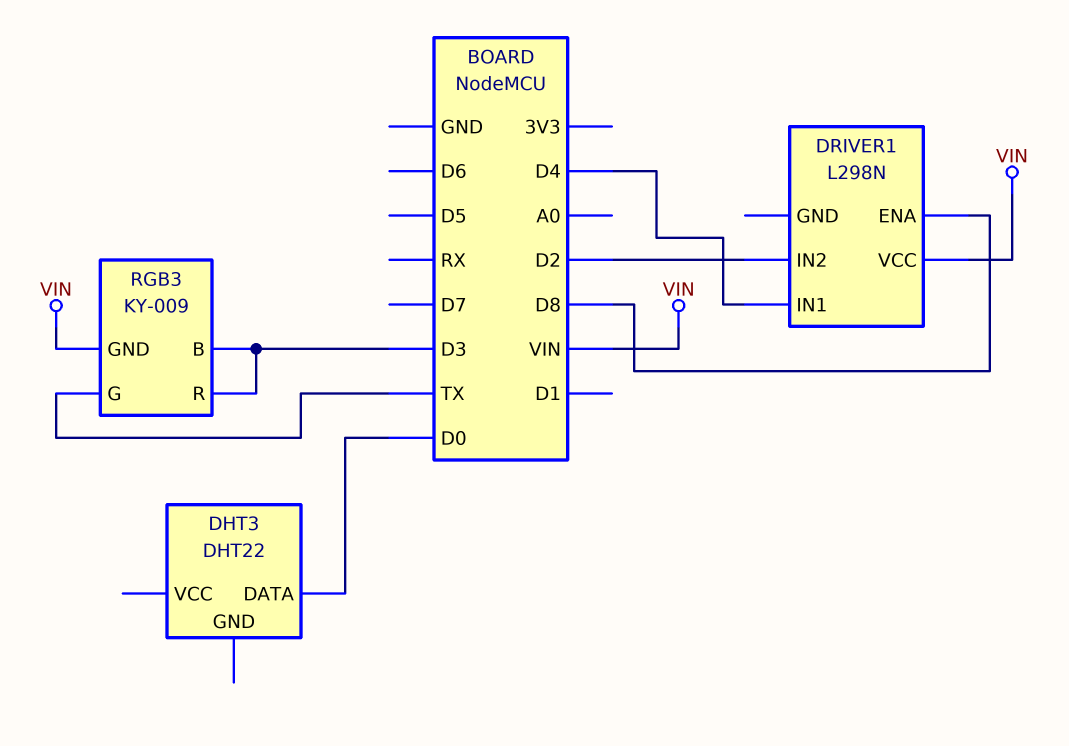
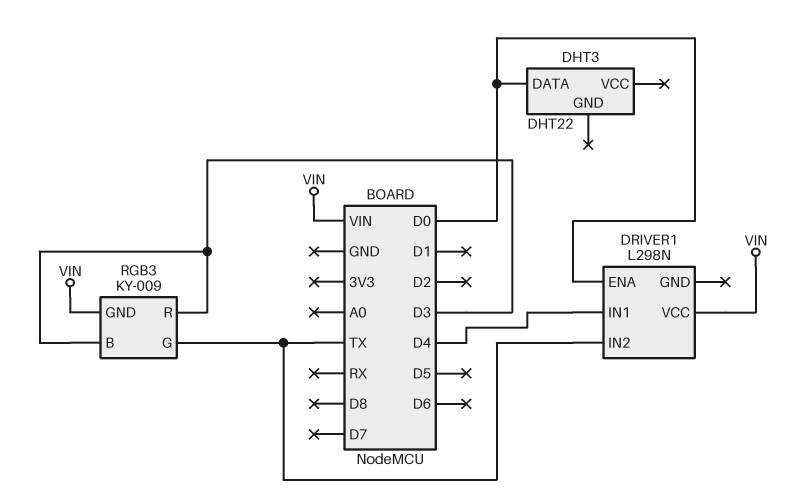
DRIVER1 pin ENA: D8 -> D0
DRIVER1 pin IN2: D2 -> TX

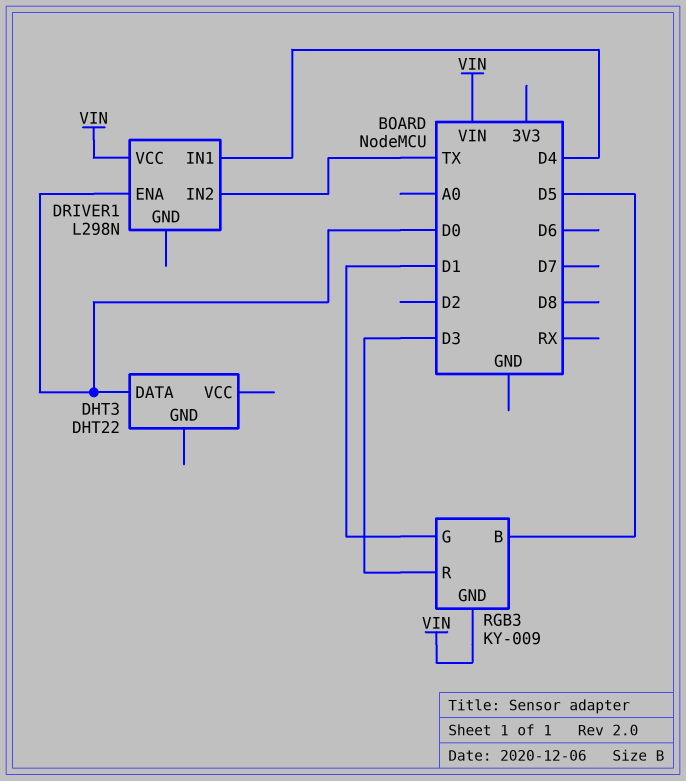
RGB3 pin B: D3 -> D5
RGB3 pin G: TX -> D1

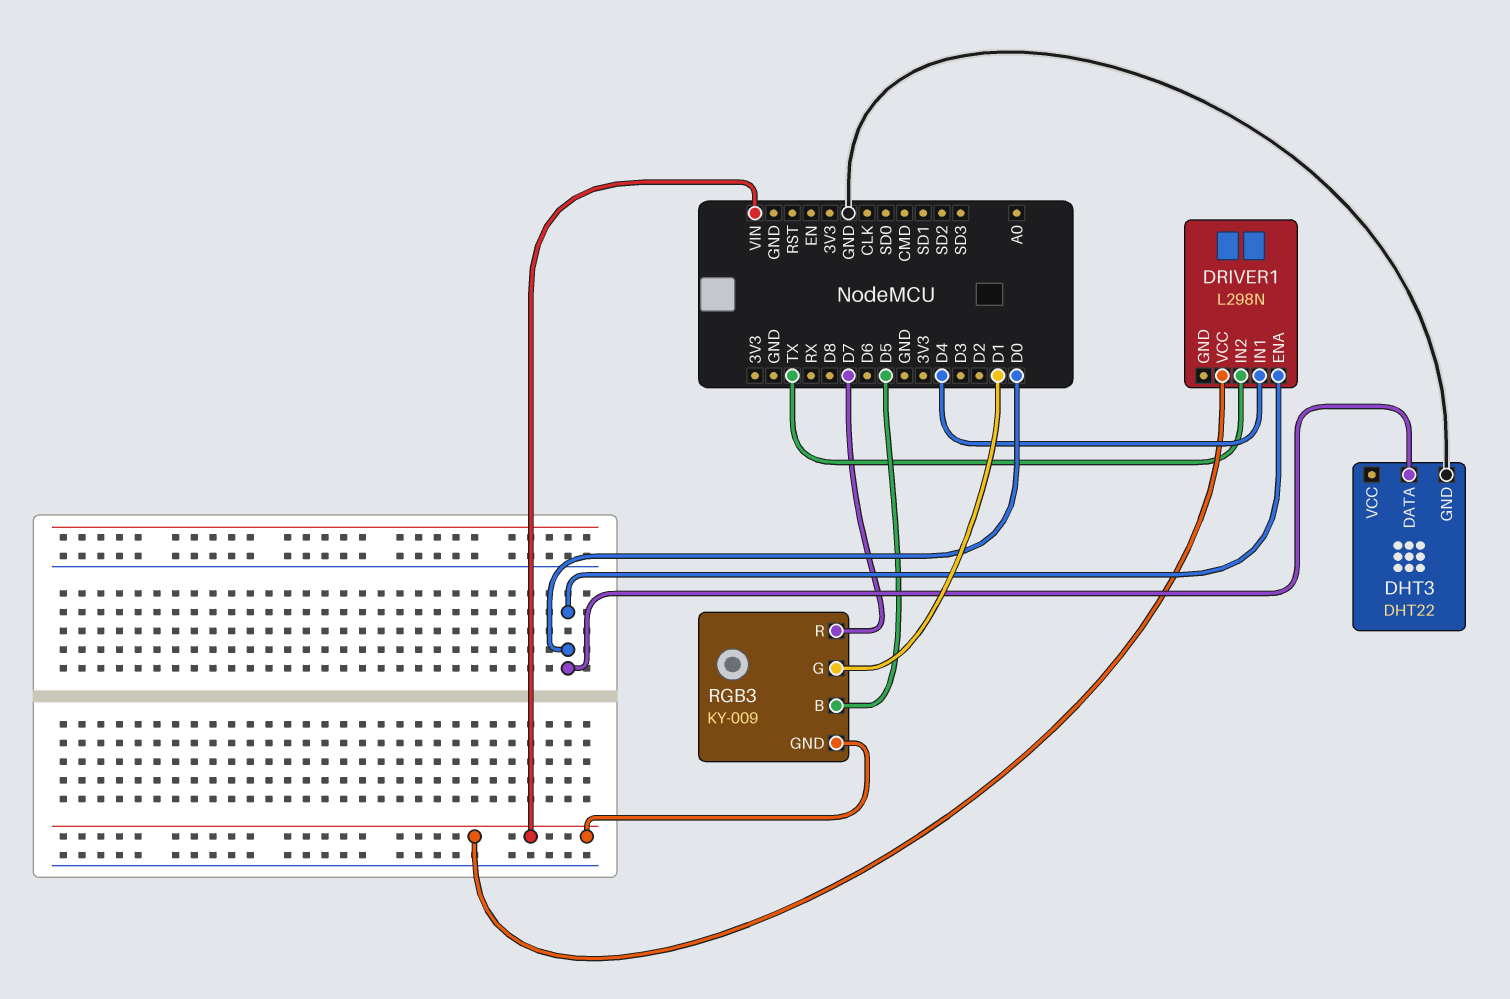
DHT3 pin GND: none -> GND
RGB3 pin R: D3 -> D7

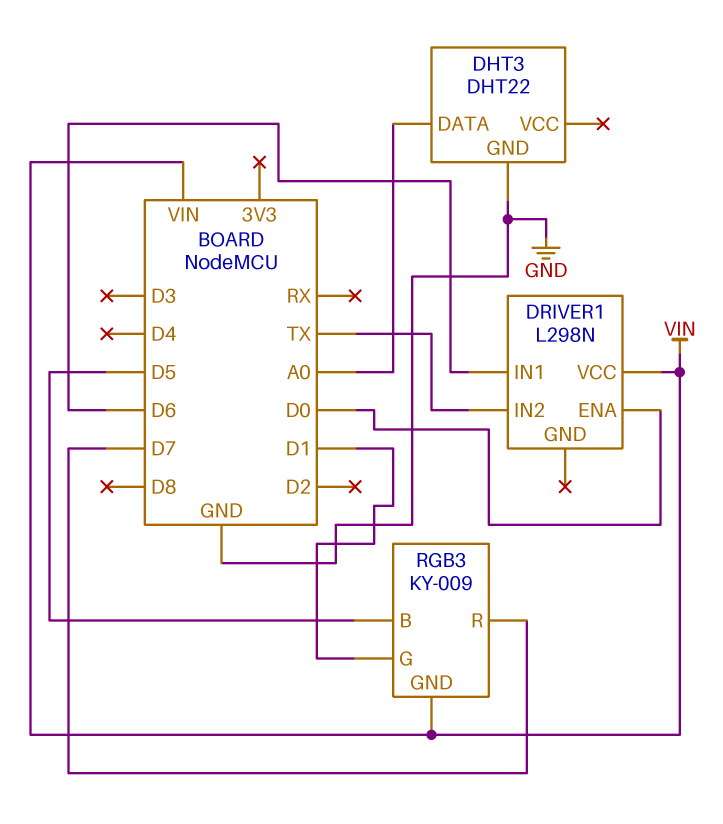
DHT3 pin DATA: D0 -> A0
DRIVER1 pin IN1: D4 -> D6

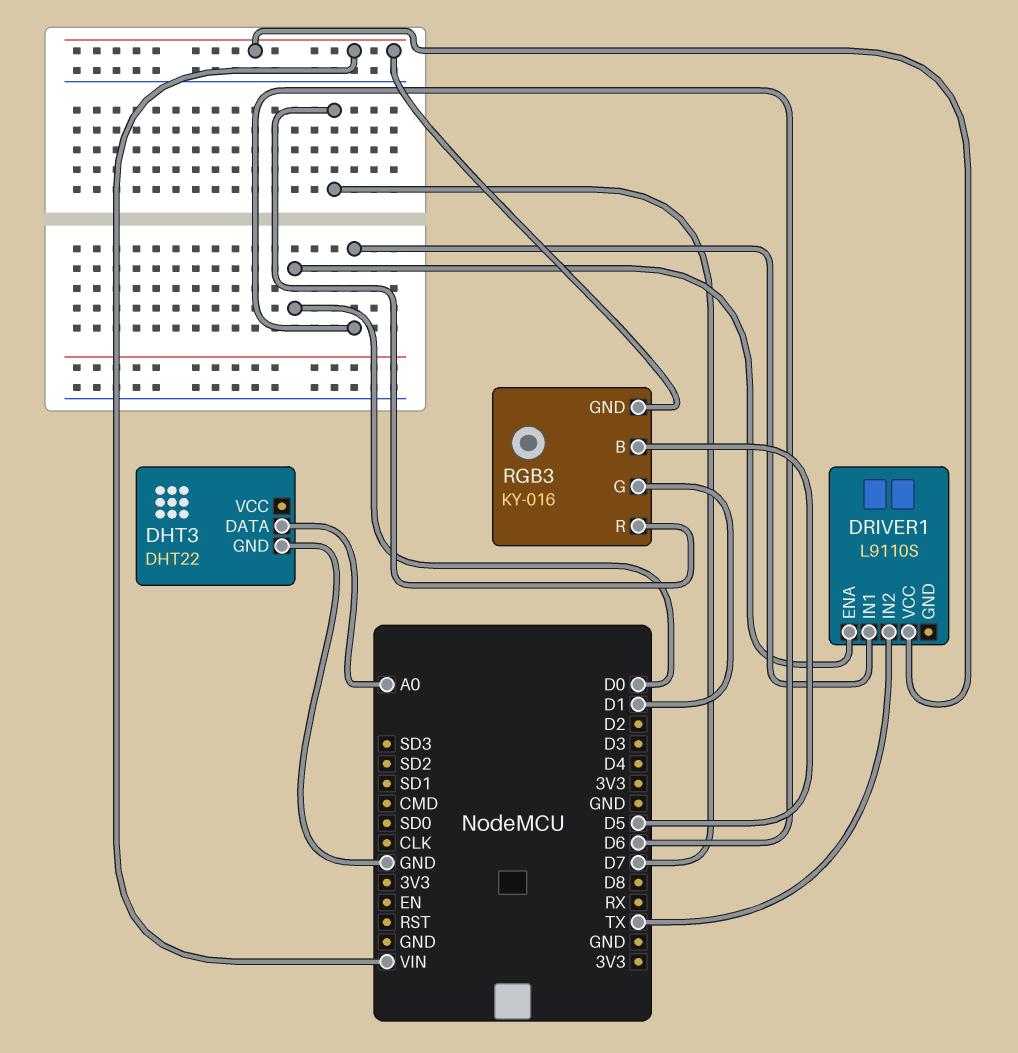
DRIVER1: L298N -> L9110S
RGB3: KY-009 -> KY-016

